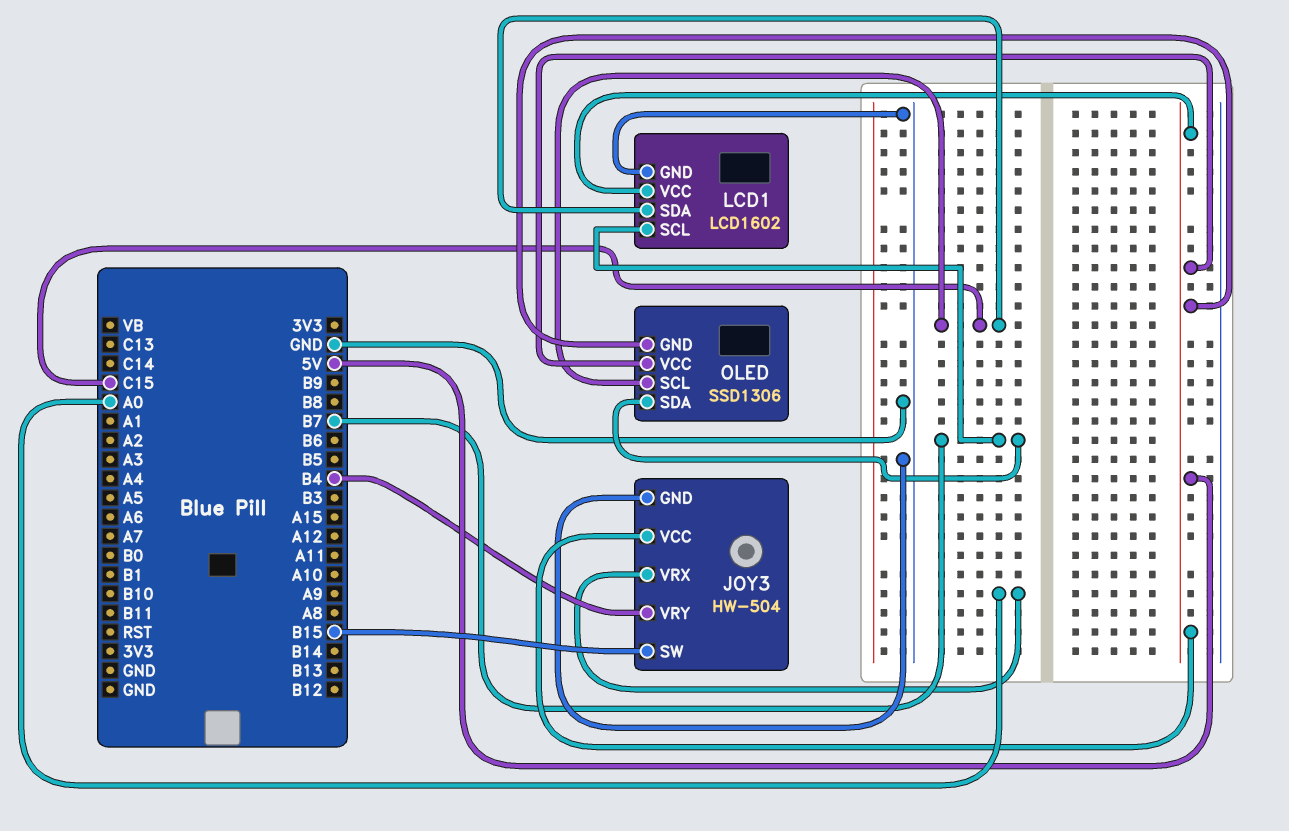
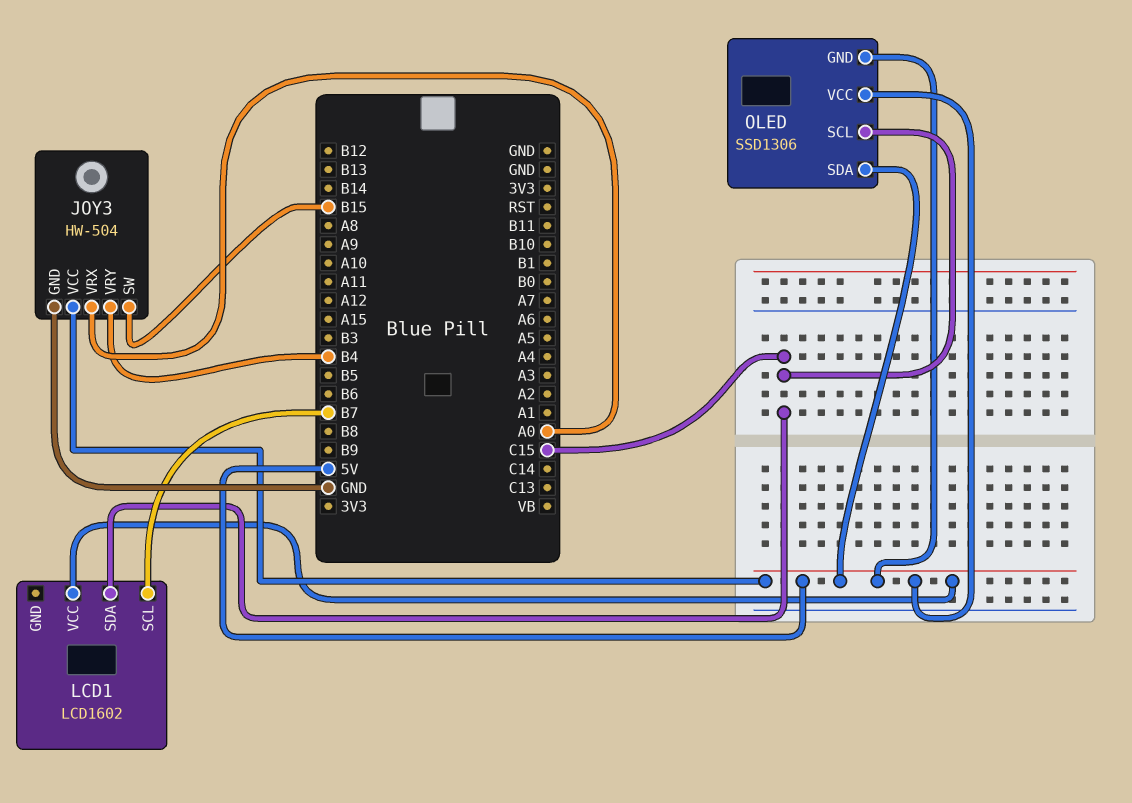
LCD1 pin GND: GND -> none
OLED pin SDA: B7 -> 5V

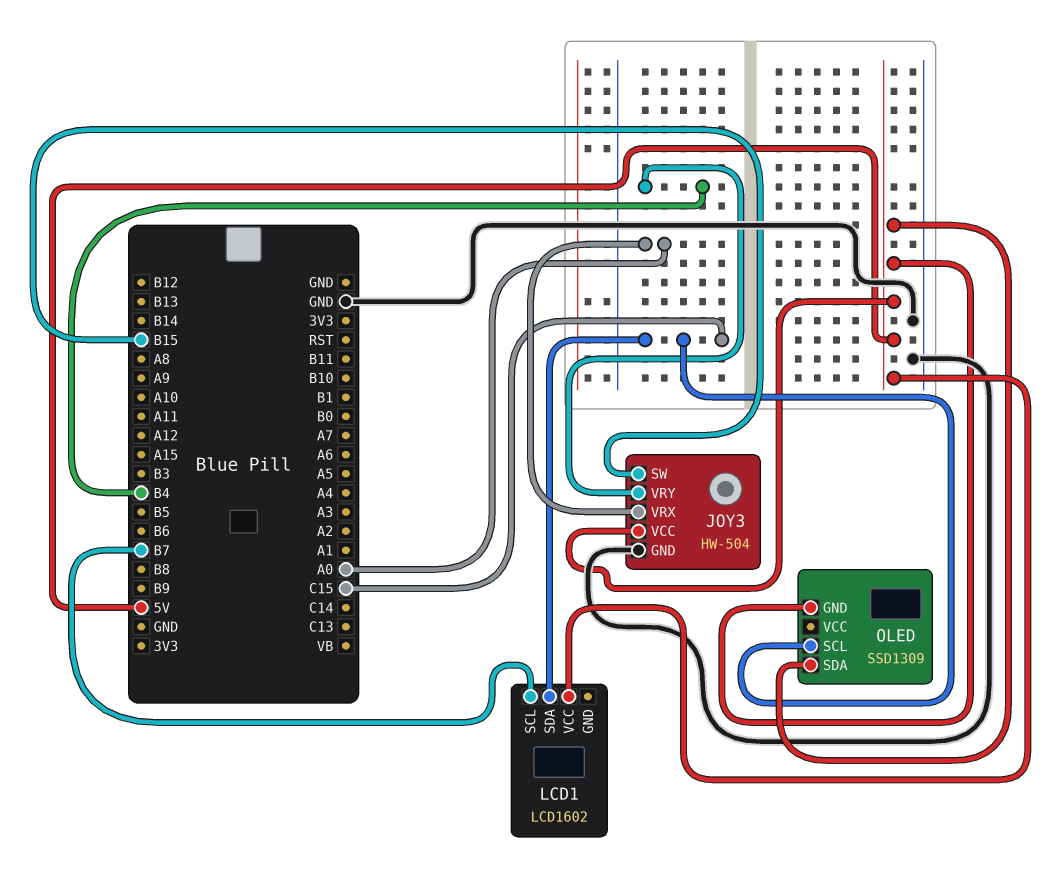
OLED: SSD1306 -> SSD1309
OLED pin VCC: 5V -> none

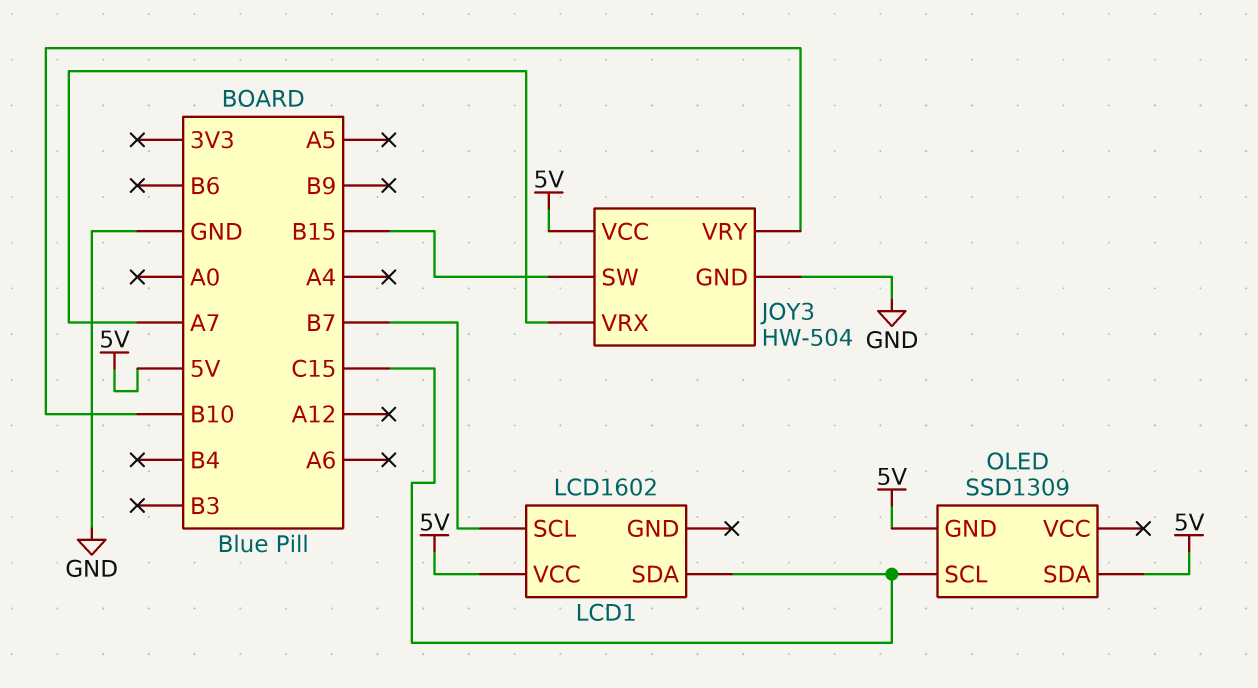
JOY3 pin VRX: A0 -> A7
JOY3 pin VRY: B4 -> B10

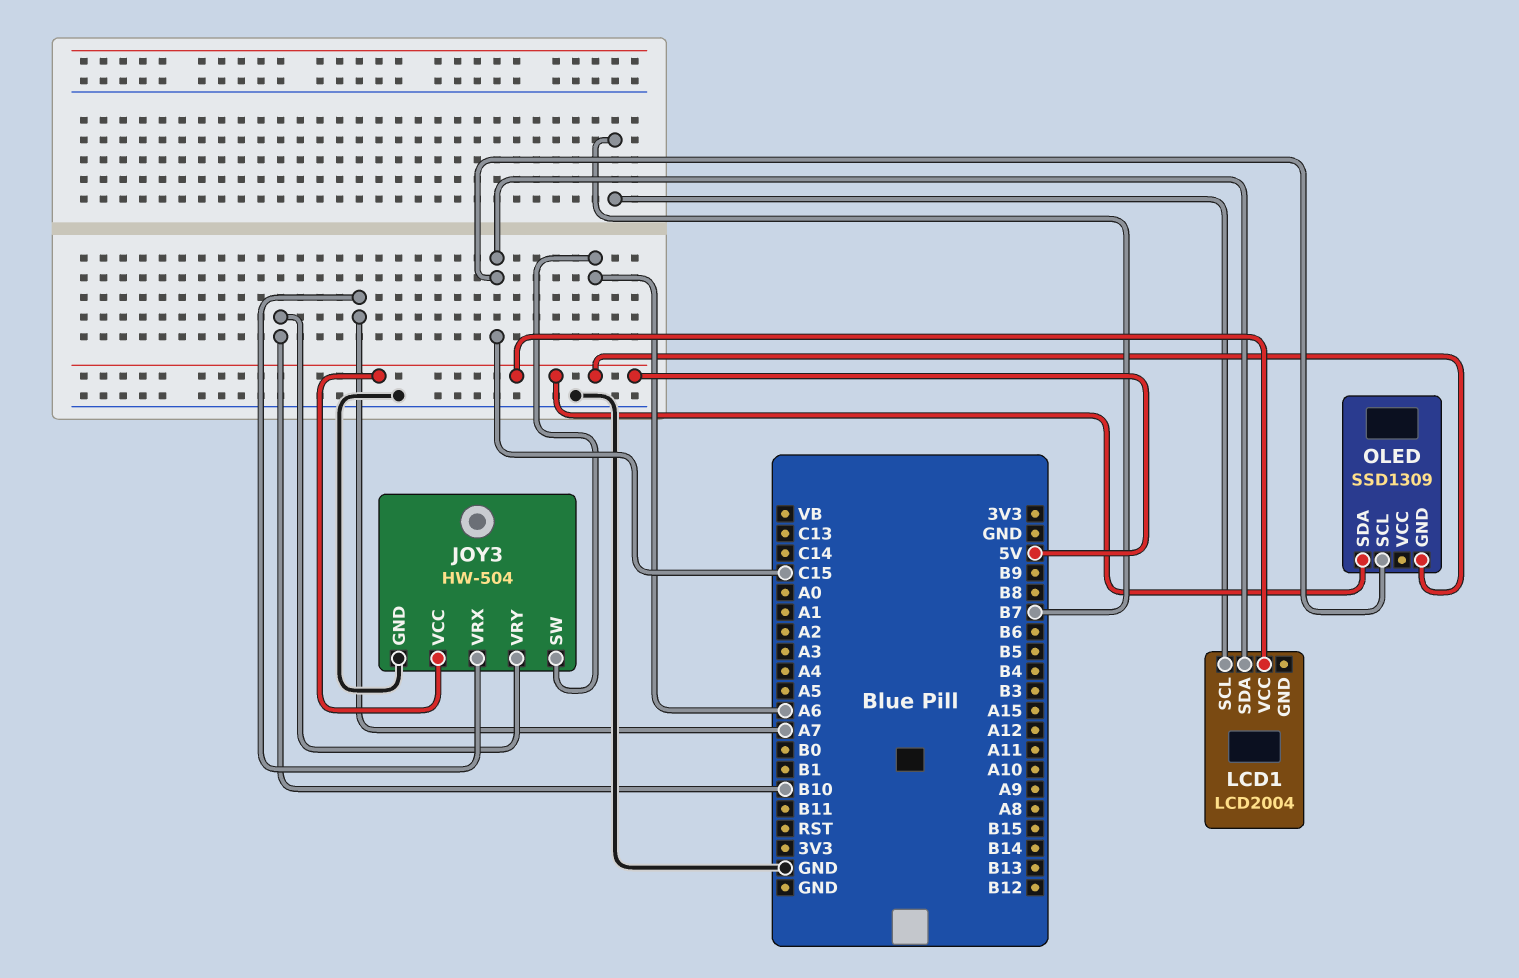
JOY3 pin SW: B15 -> A6
LCD1: LCD1602 -> LCD2004

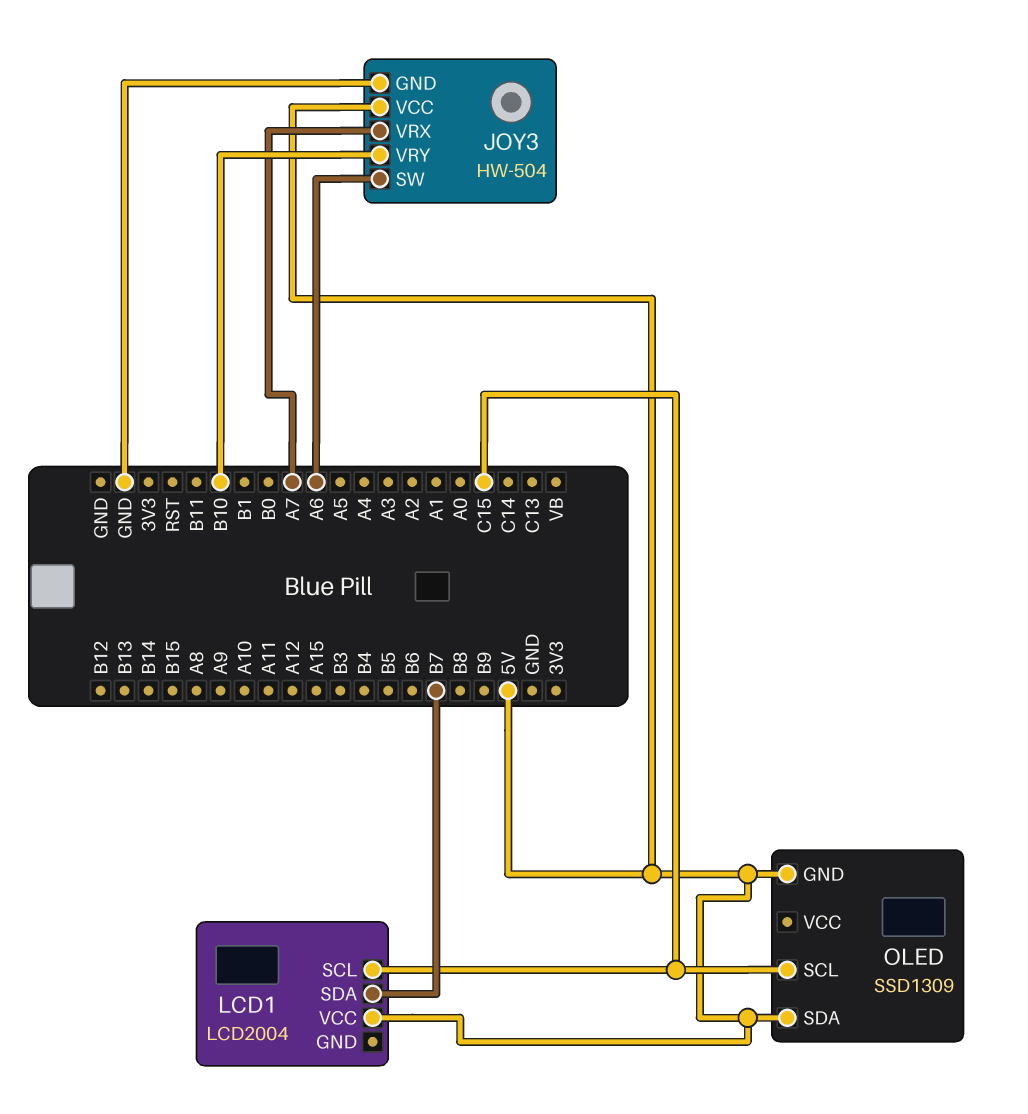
LCD1 pin SCL: B7 -> C15
LCD1 pin SDA: C15 -> B7

